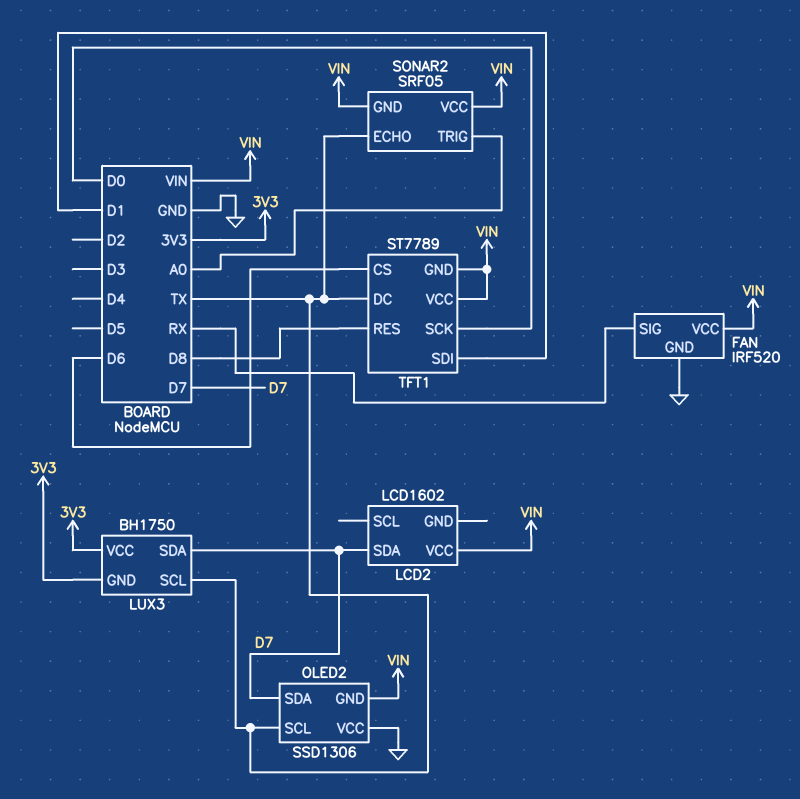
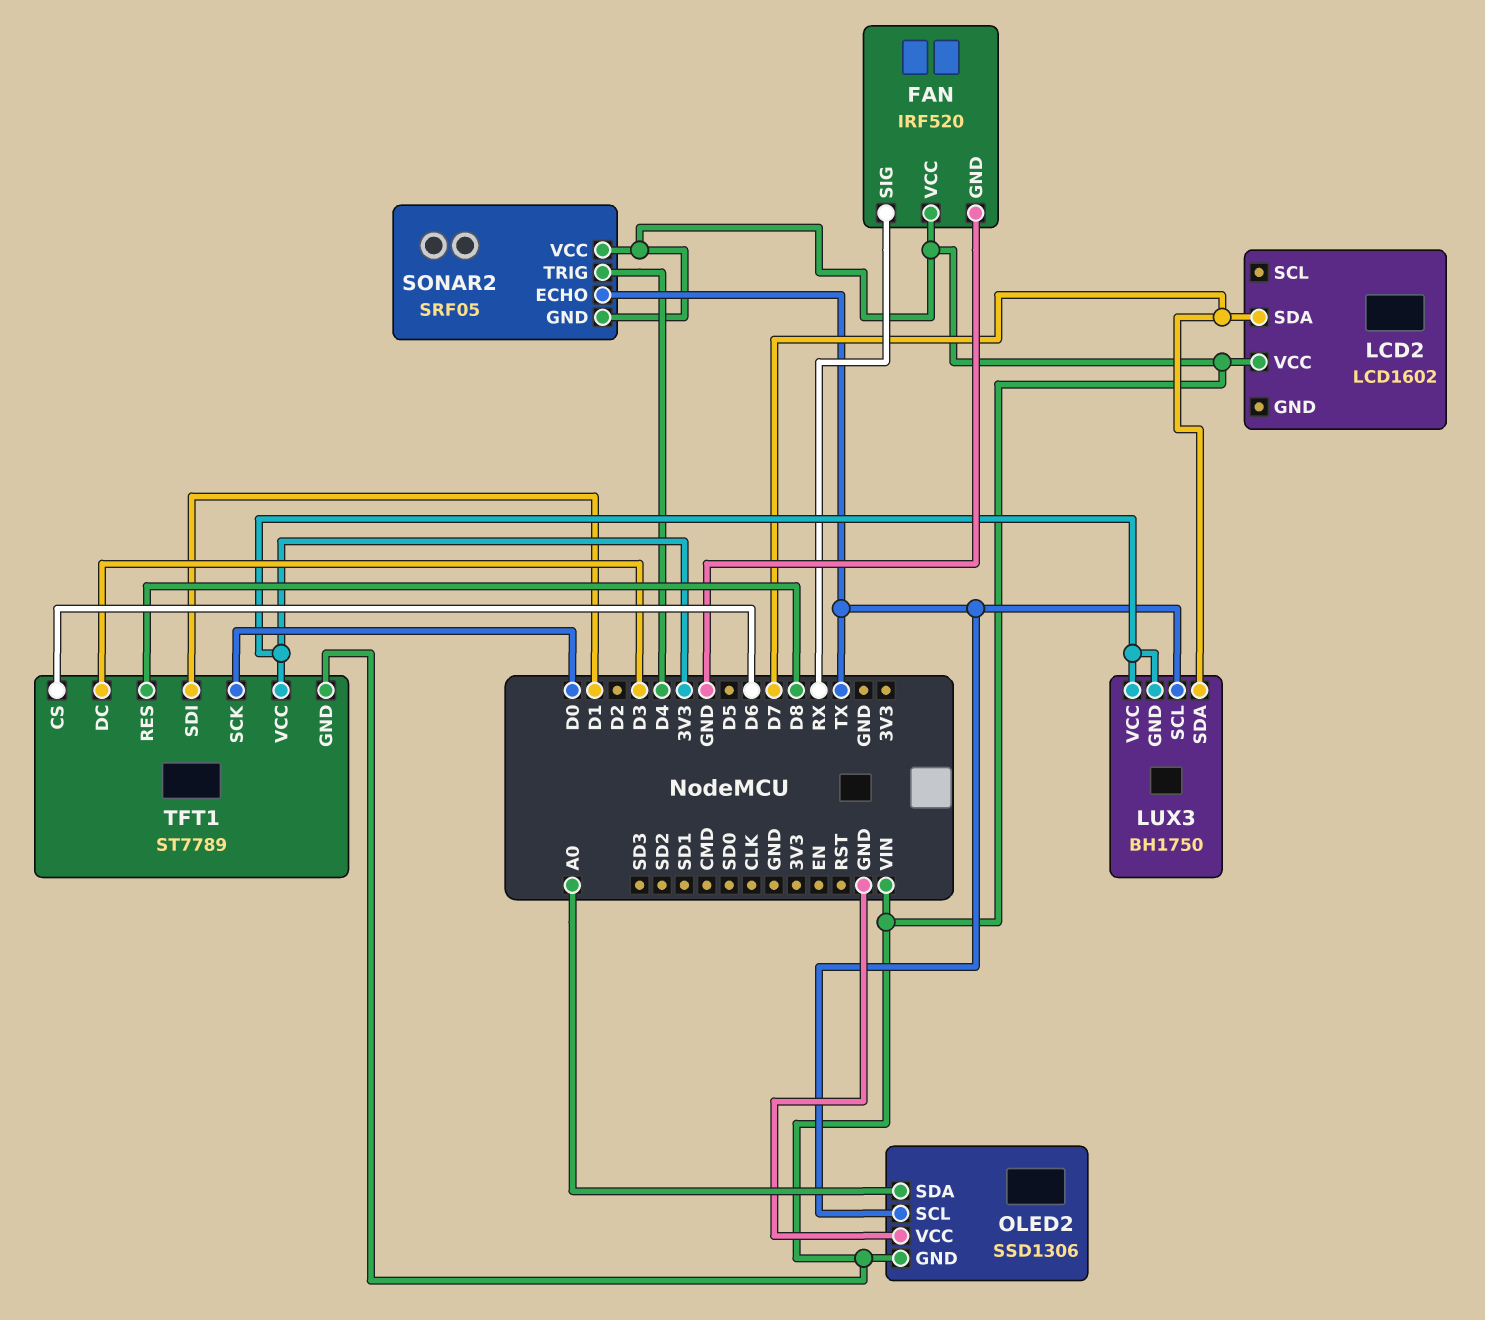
OLED2 pin SDA: D7 -> A0
SONAR2 pin TRIG: A0 -> D4
TFT1 pin DC: TX -> D3
TFT1 pin VCC: VIN -> 3V3

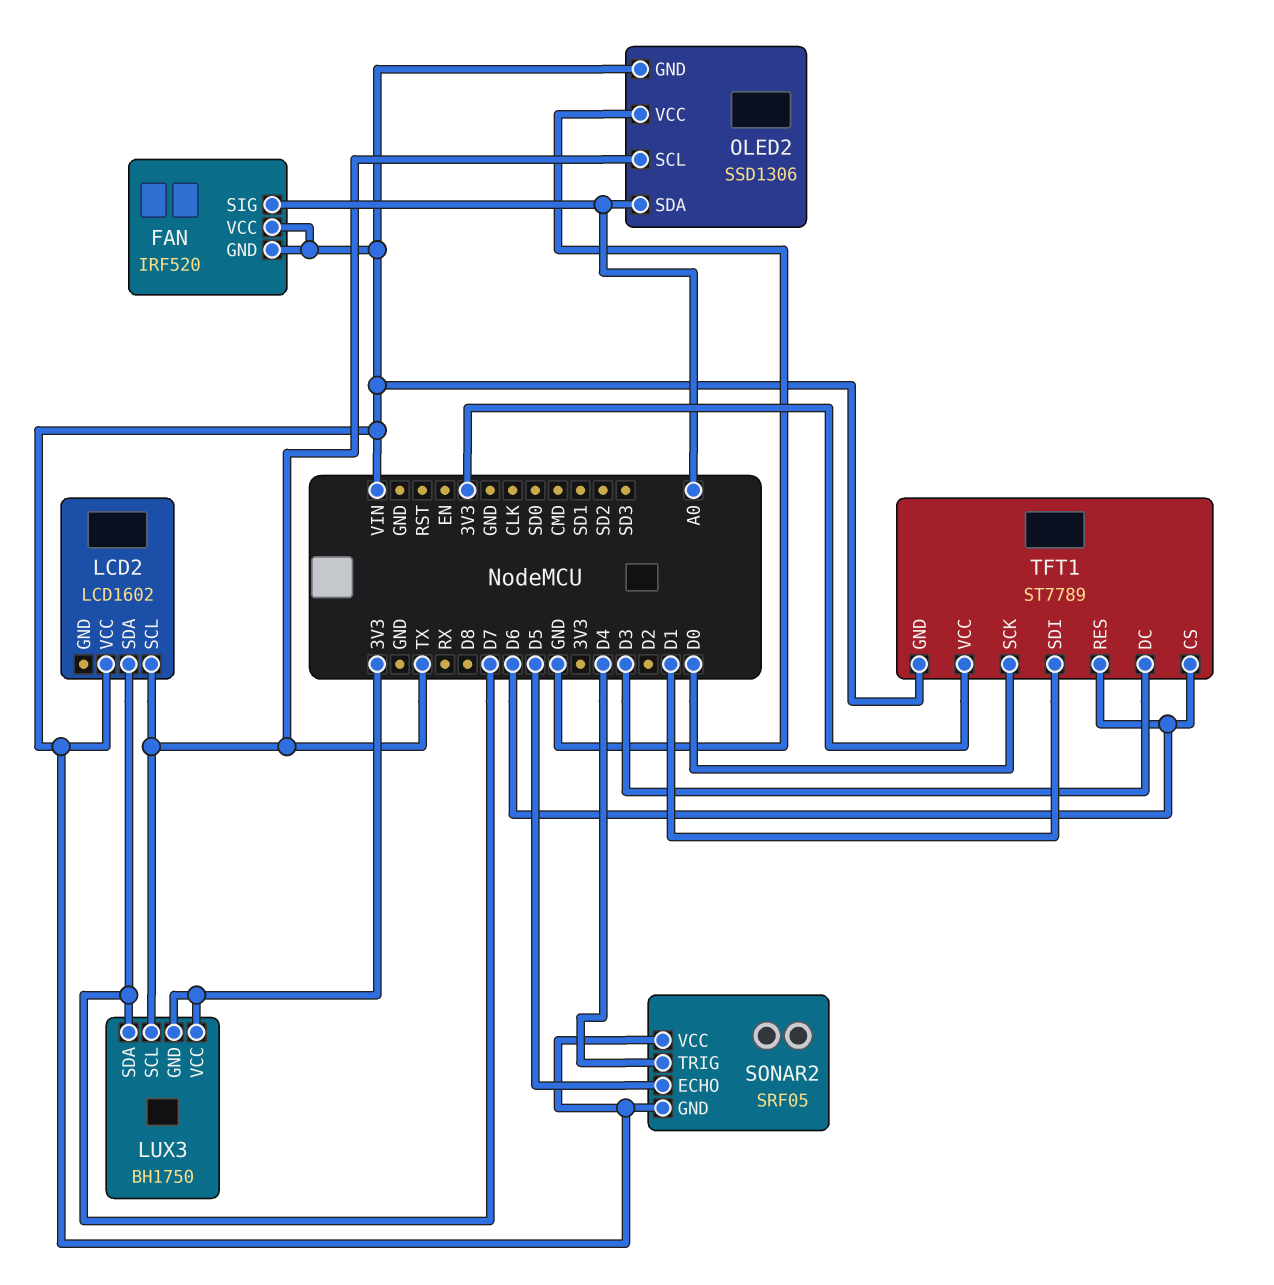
FAN pin GND: GND -> VIN
FAN pin SIG: RX -> A0
LCD2 pin SCL: none -> TX
SONAR2 pin ECHO: TX -> D5
TFT1 pin RES: D8 -> D6

